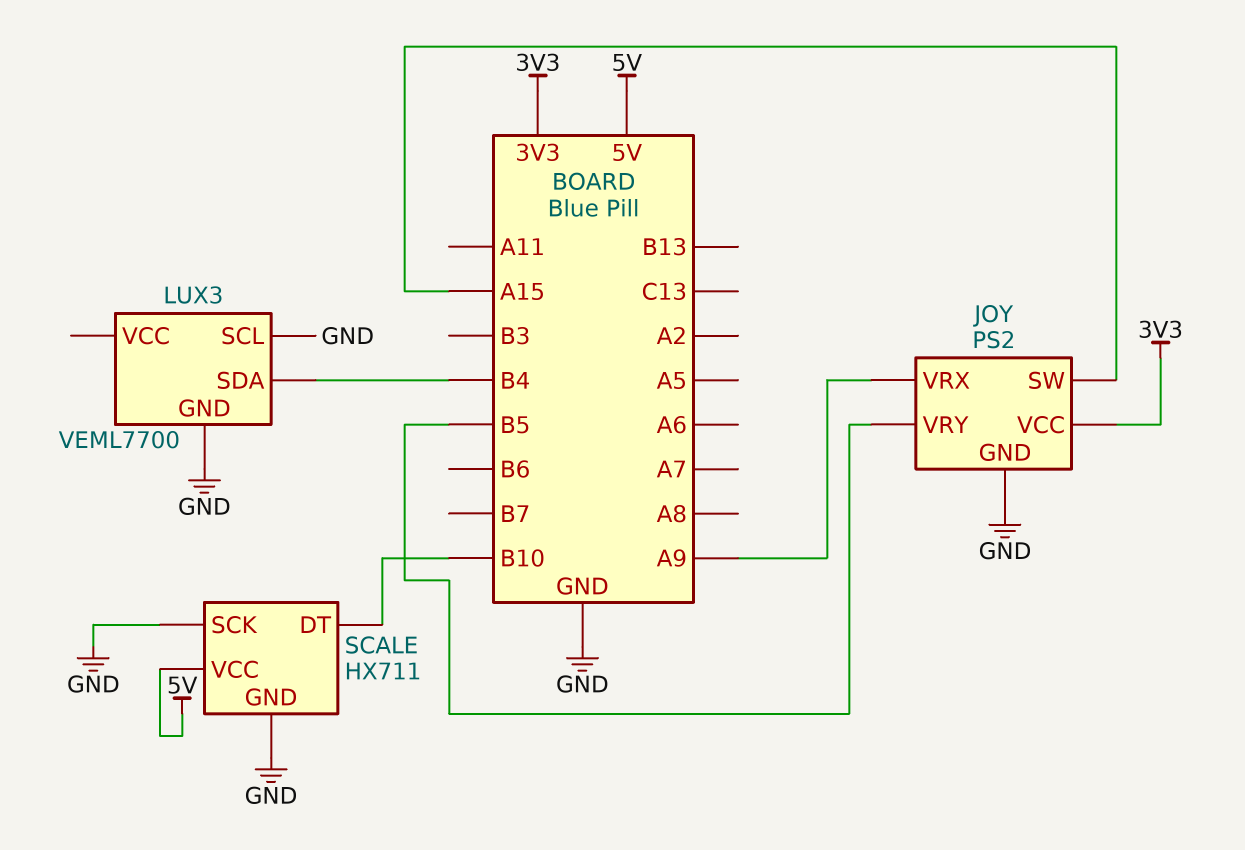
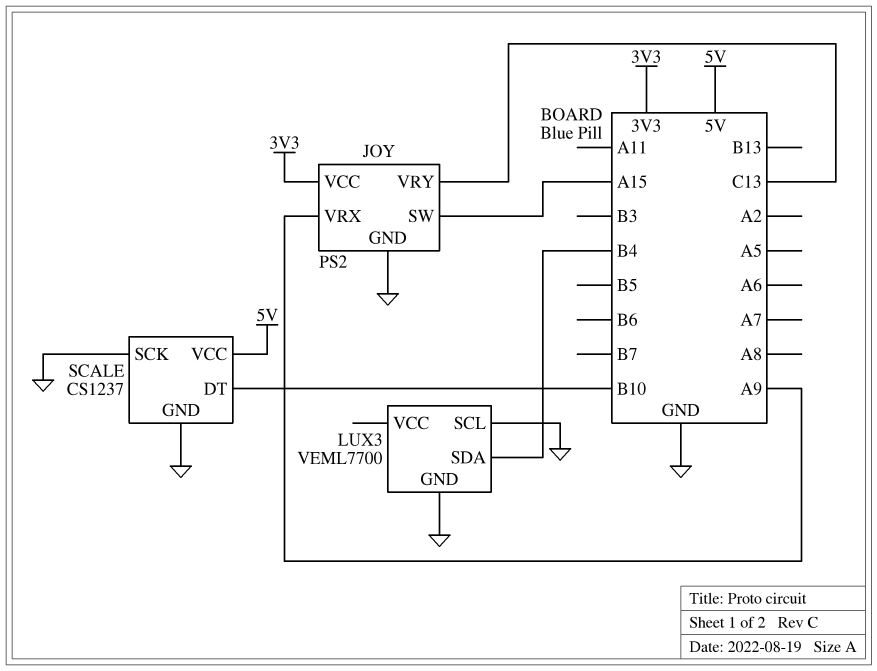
JOY pin VRY: B5 -> C13
SCALE: HX711 -> CS1237

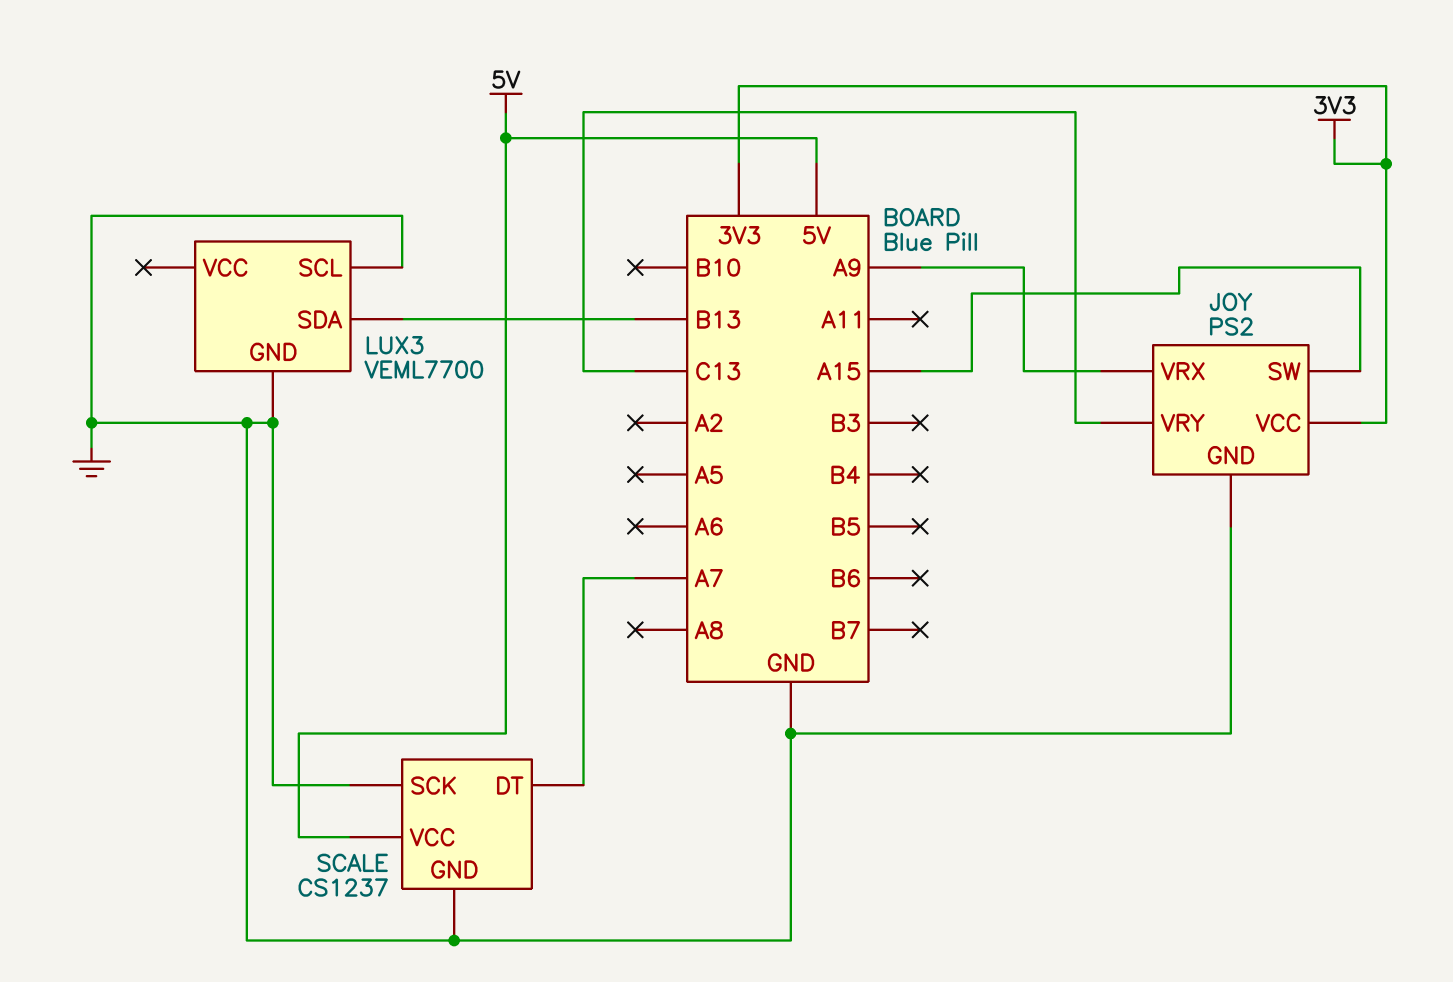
LUX3 pin SDA: B4 -> B13
SCALE pin DT: B10 -> A7

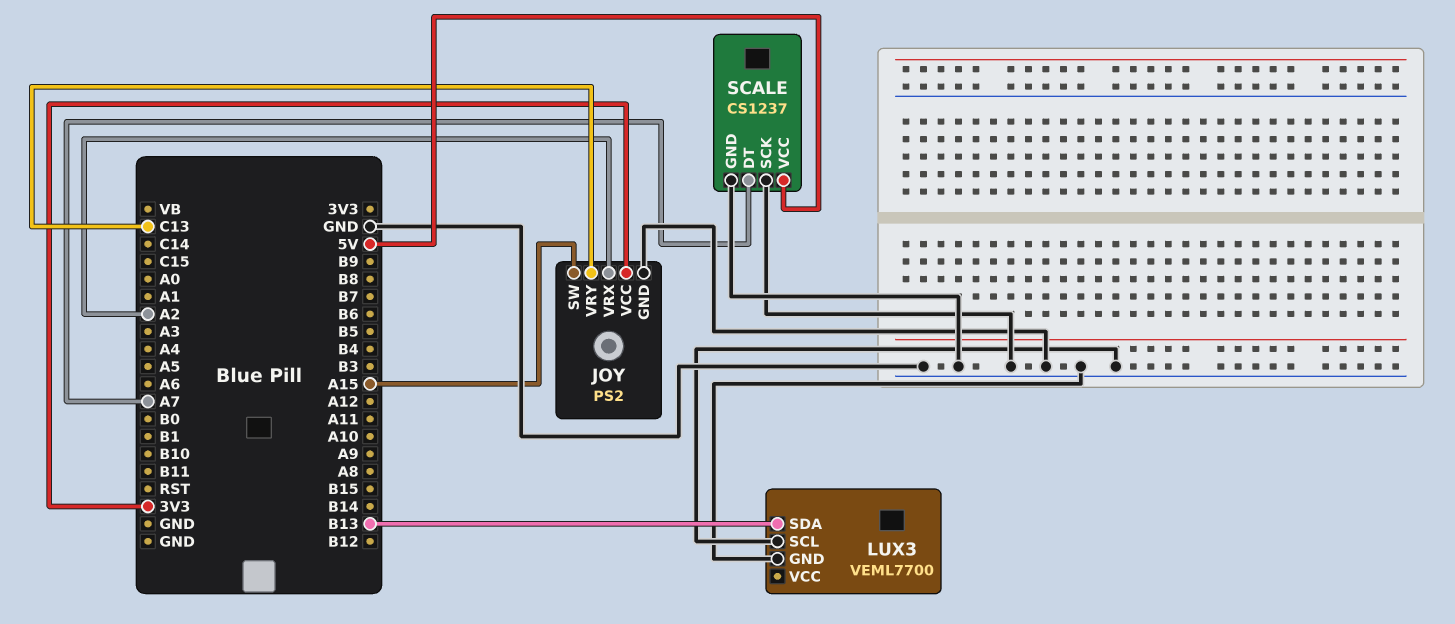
JOY pin VRX: A9 -> A2

